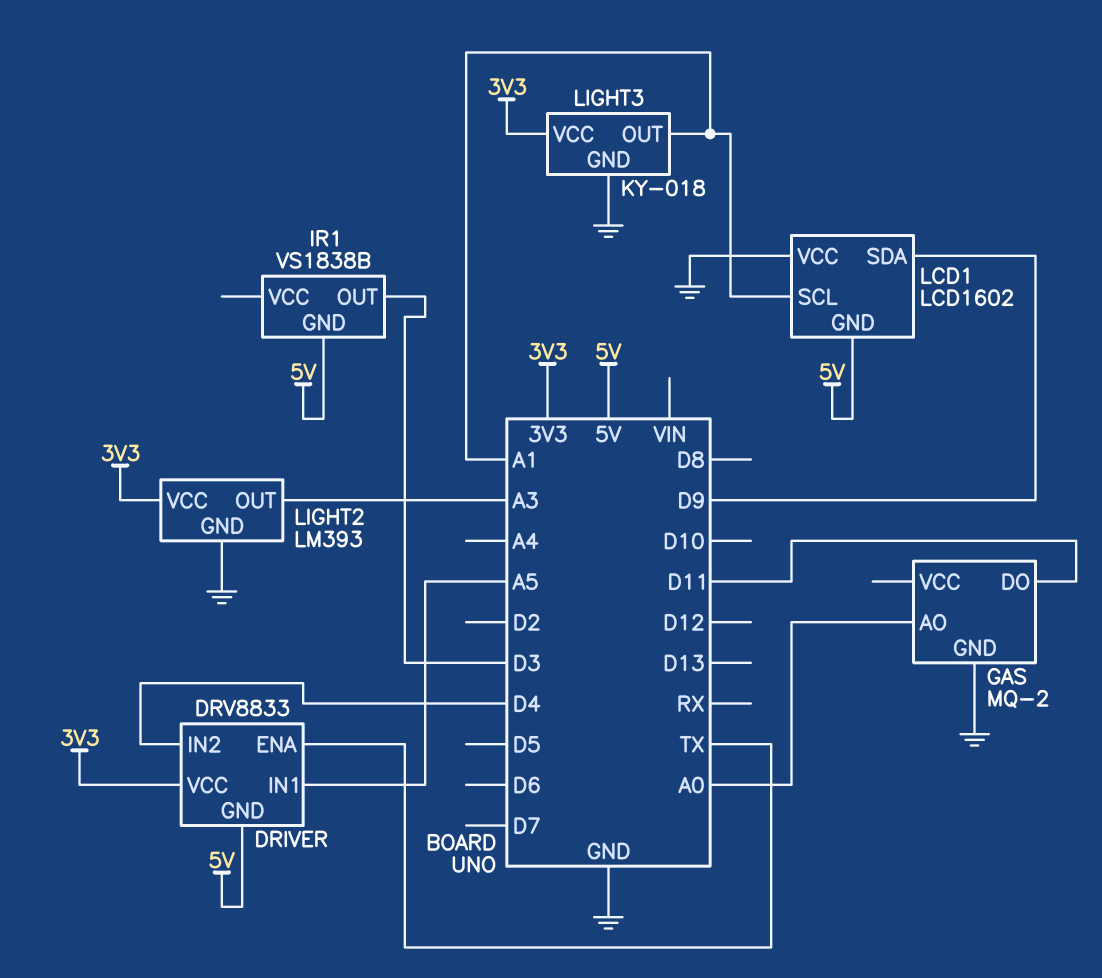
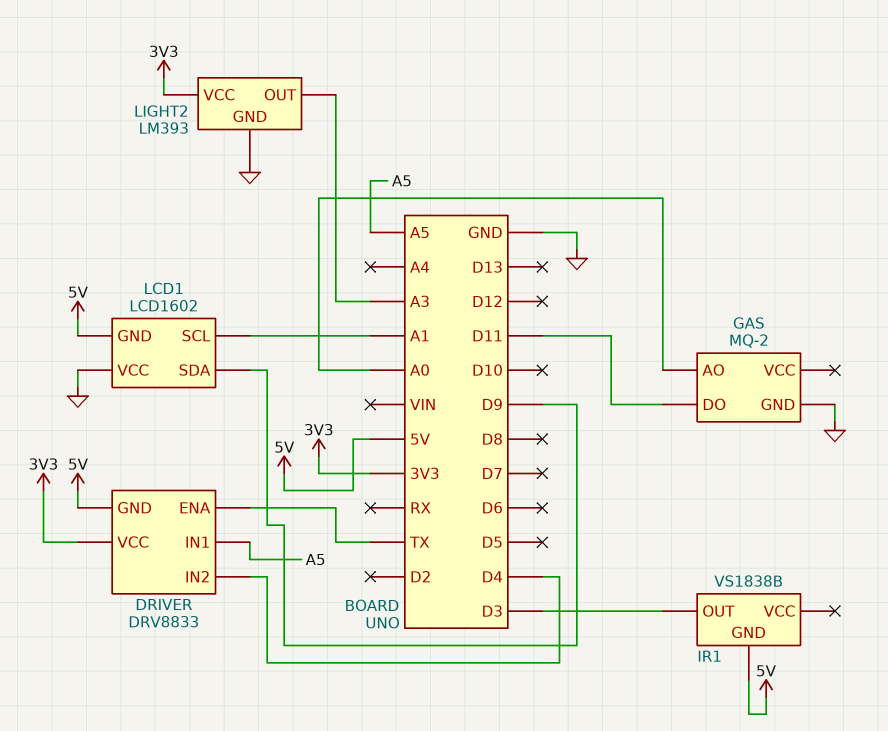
LIGHT3: KY-018 -> none
LIGHT3 pin GND: GND -> none
LIGHT3 pin OUT: A1 -> none
LIGHT3 pin VCC: 3V3 -> none

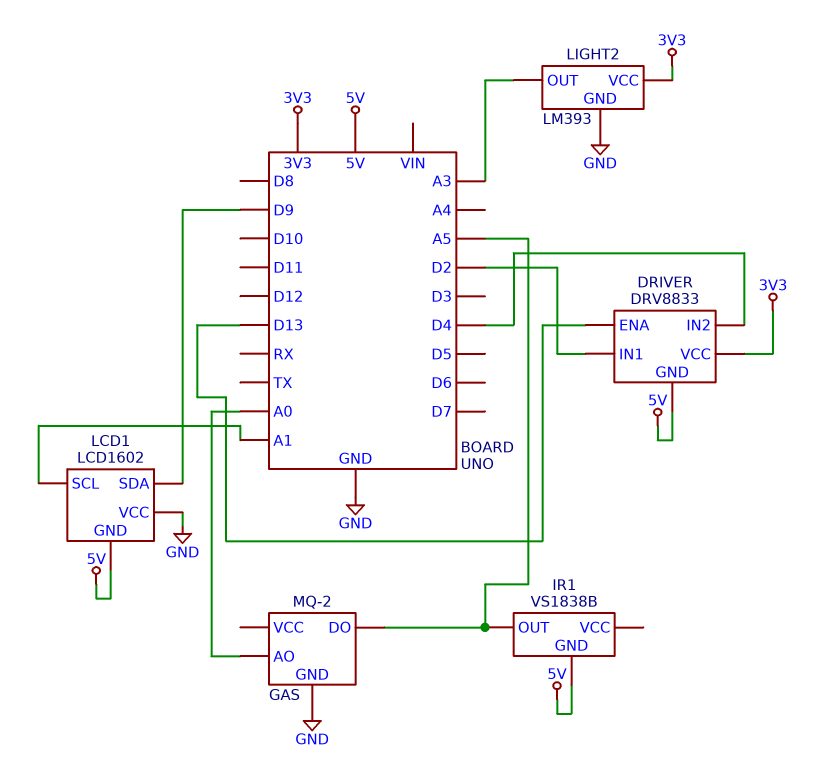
DRIVER pin ENA: TX -> D13
DRIVER pin IN1: A5 -> D2
GAS pin DO: D11 -> A5
IR1 pin OUT: D3 -> A5

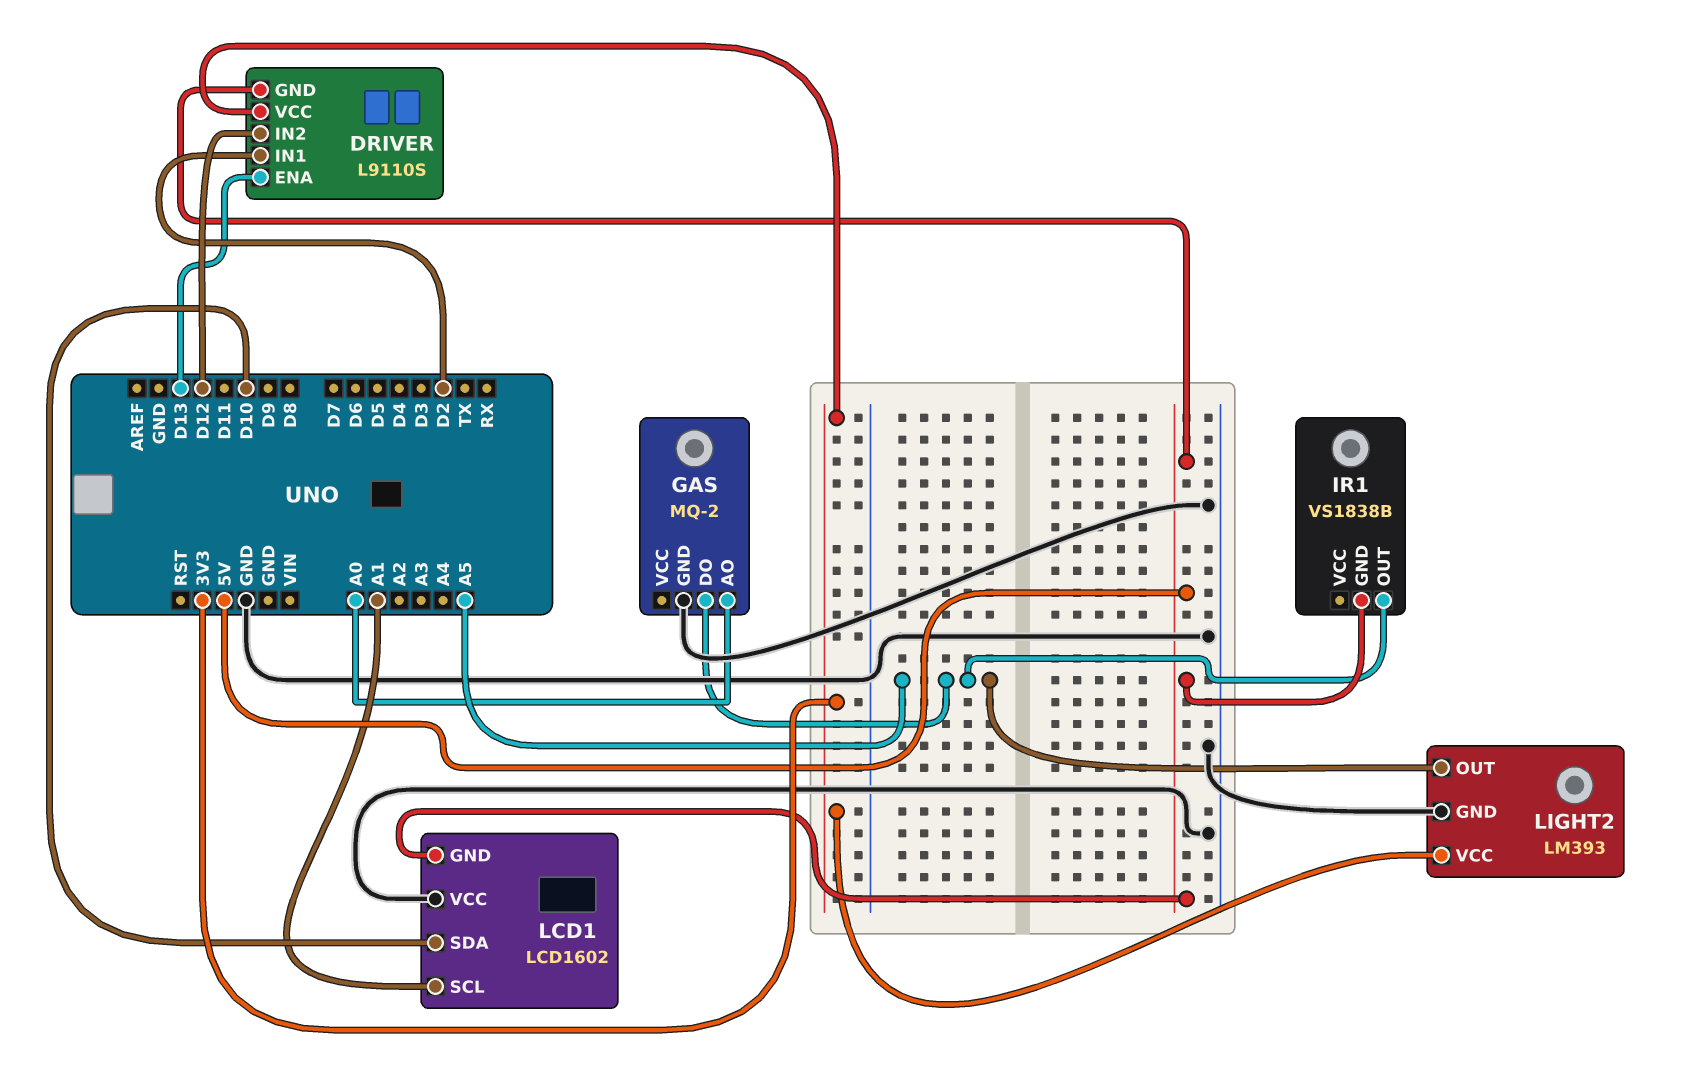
DRIVER: DRV8833 -> L9110S
DRIVER pin IN2: D4 -> D12
LCD1 pin SDA: D9 -> D10
LIGHT2 pin OUT: A3 -> A5

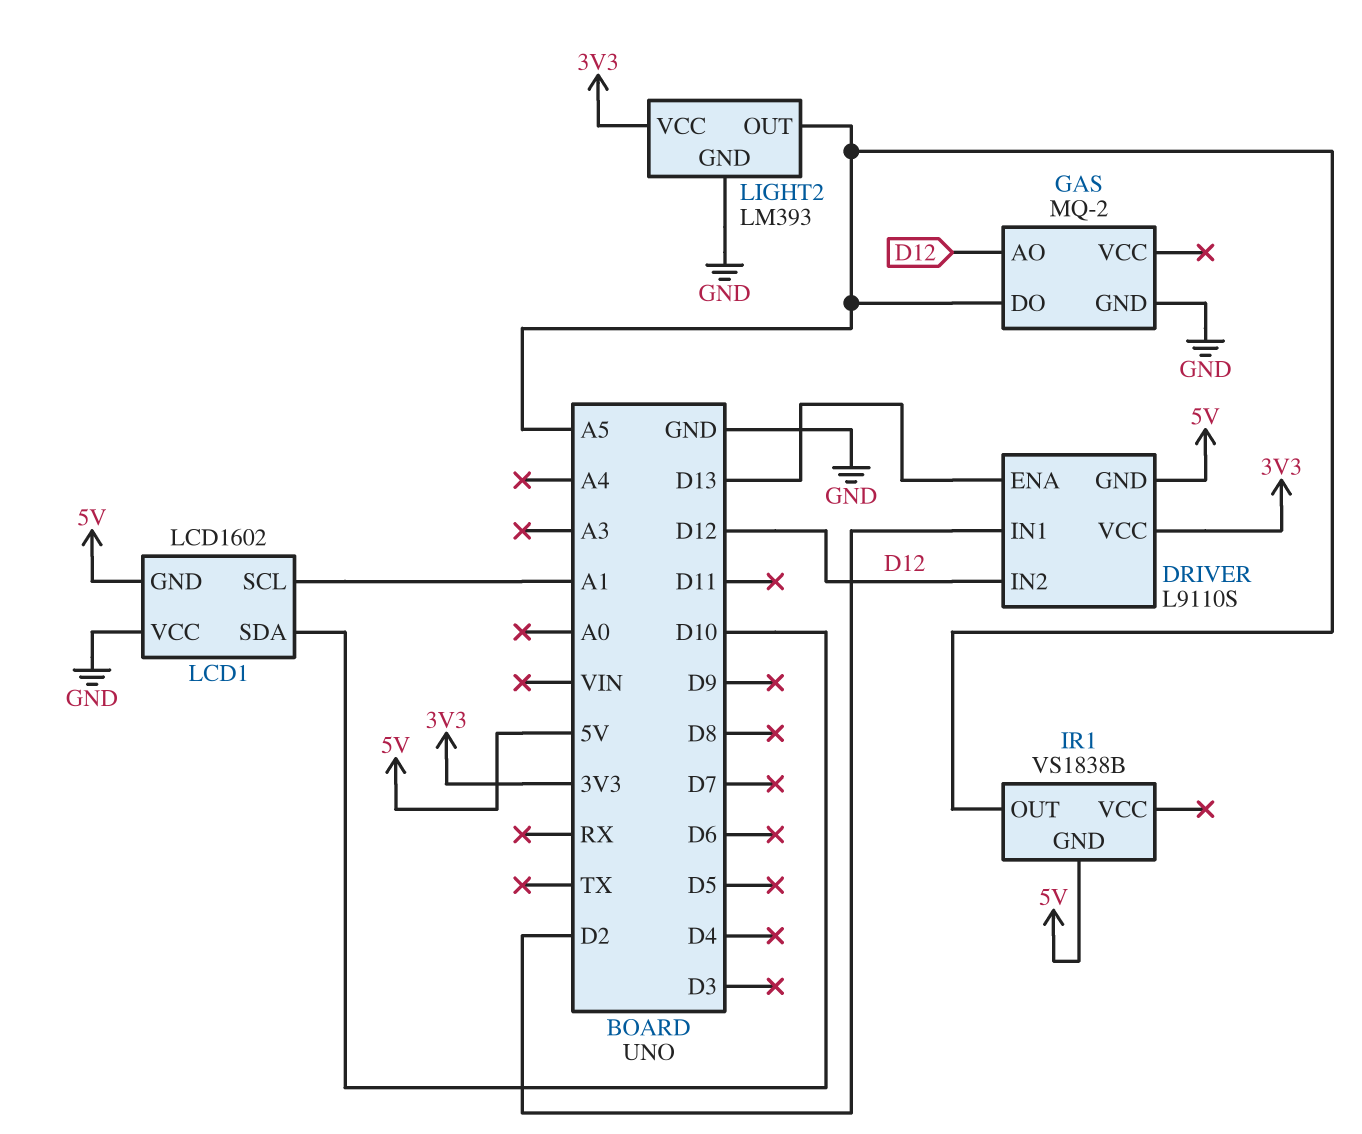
GAS pin AO: A0 -> D12

